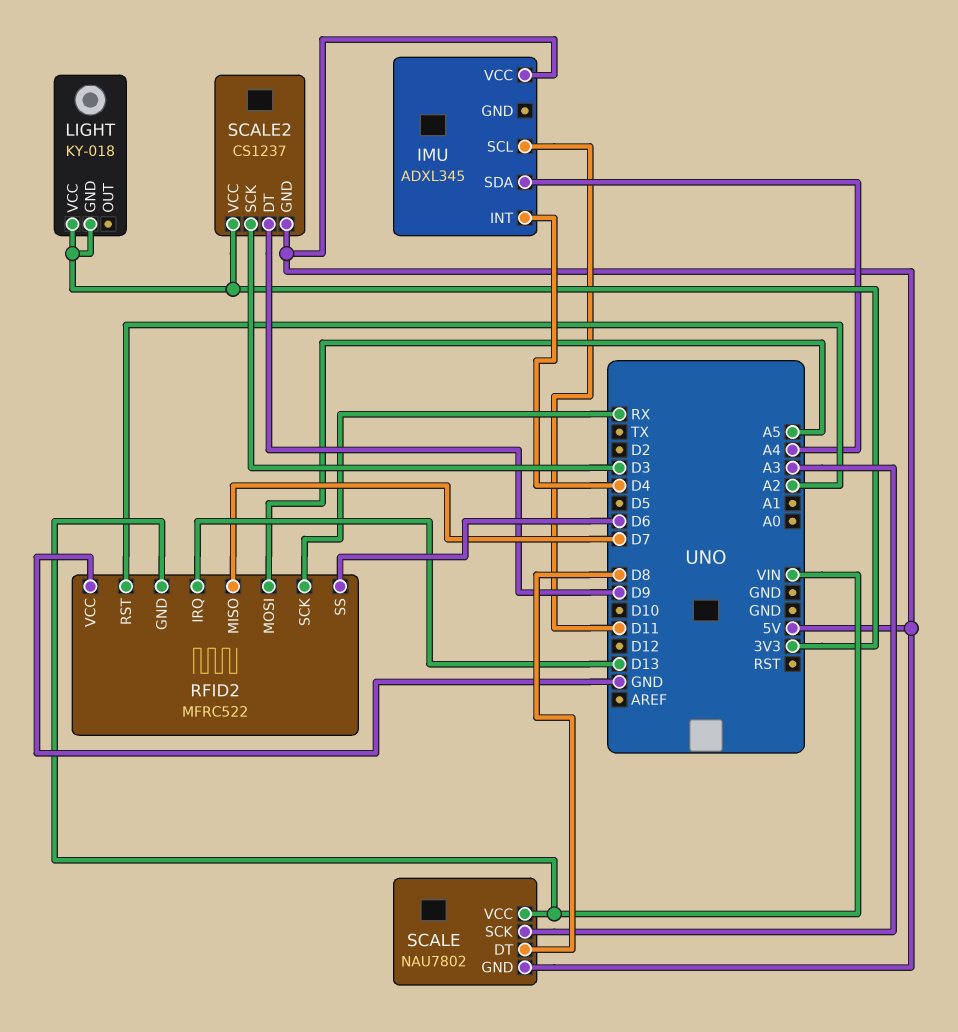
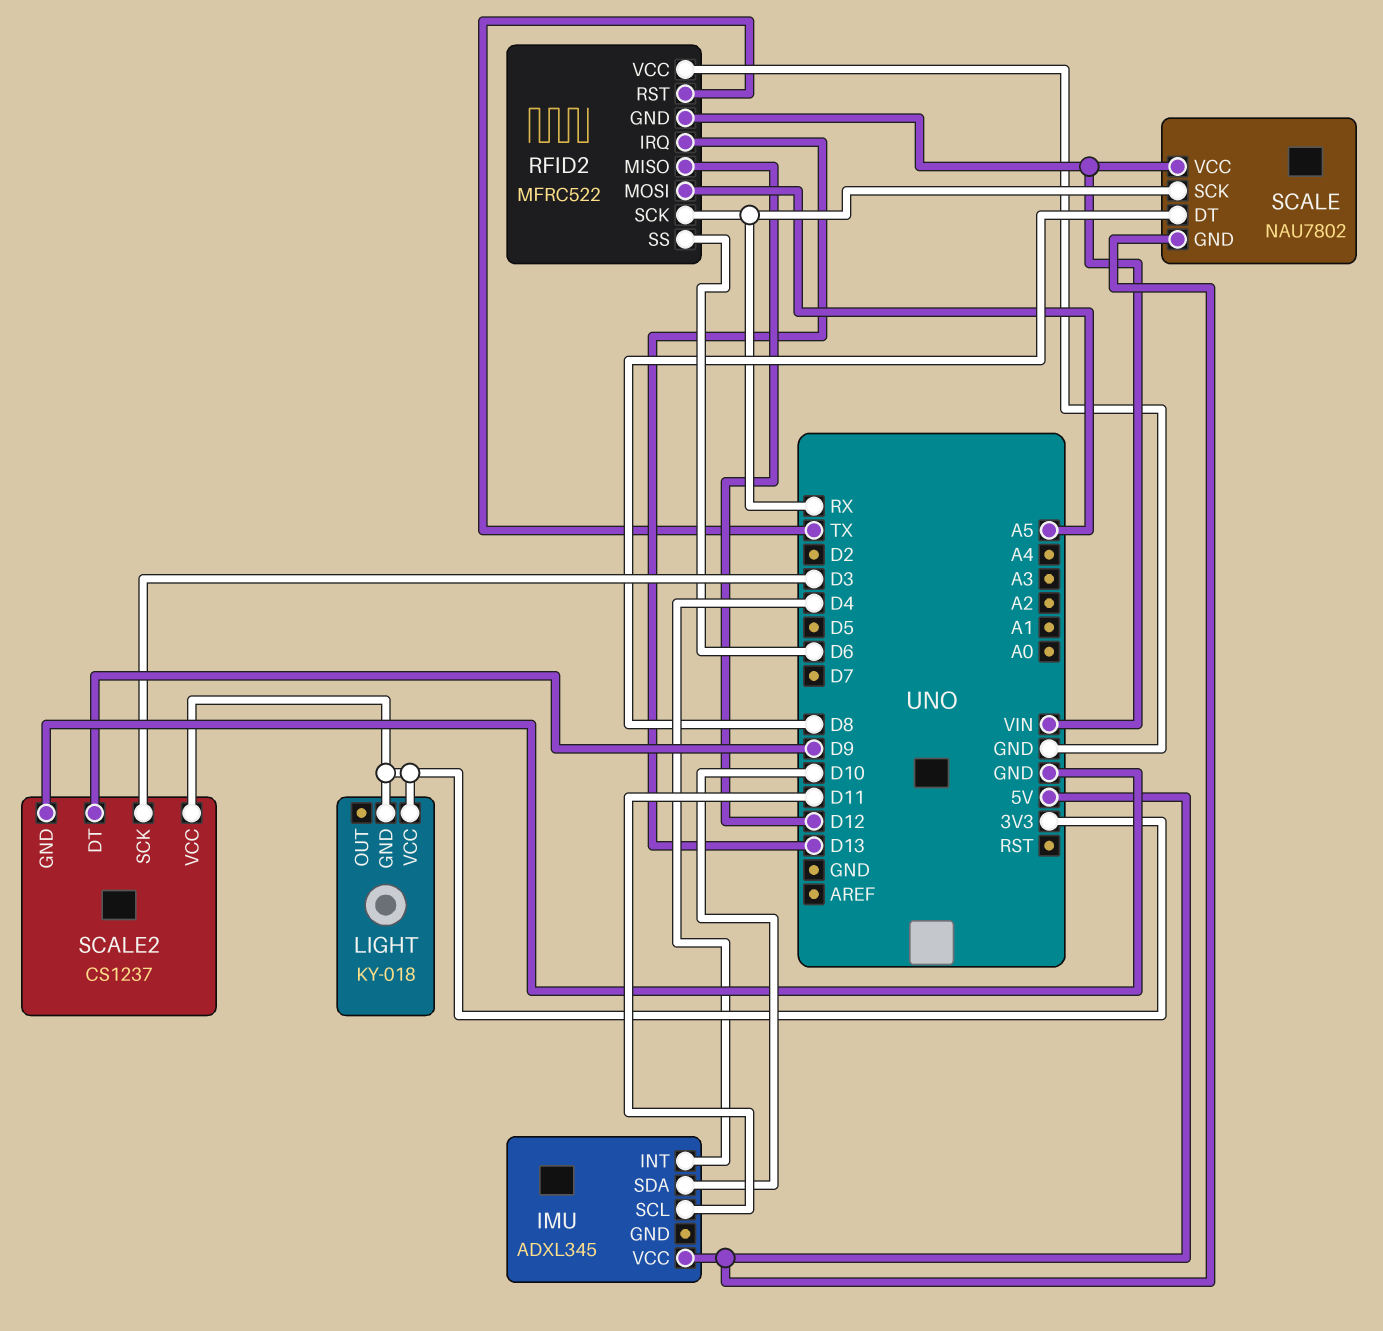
IMU pin SDA: A4 -> D10
RFID2 pin MISO: D7 -> D12
RFID2 pin RST: A2 -> TX
SCALE pin SCK: A3 -> RX
SCALE2 pin GND: 5V -> GND

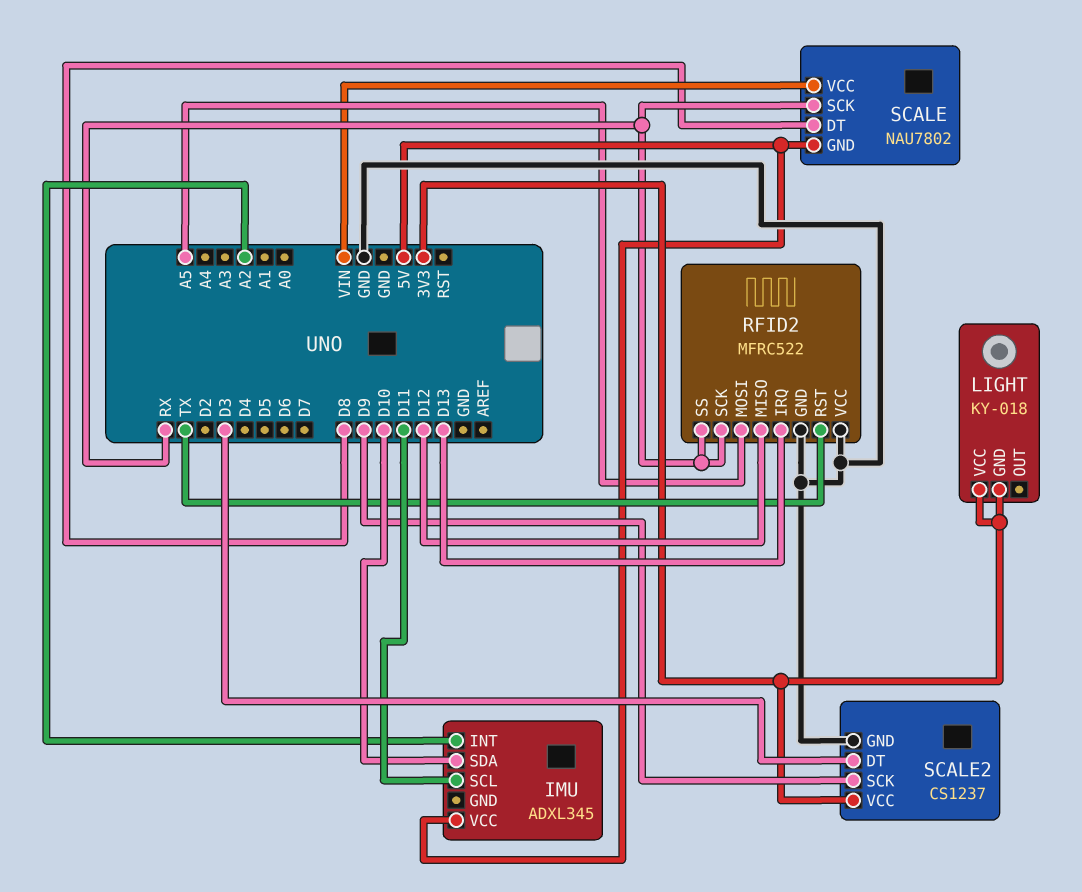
IMU pin INT: D4 -> A2
RFID2 pin GND: VIN -> GND
RFID2 pin SS: D6 -> RX
SCALE2 pin DT: D9 -> D3
SCALE2 pin SCK: D3 -> D9

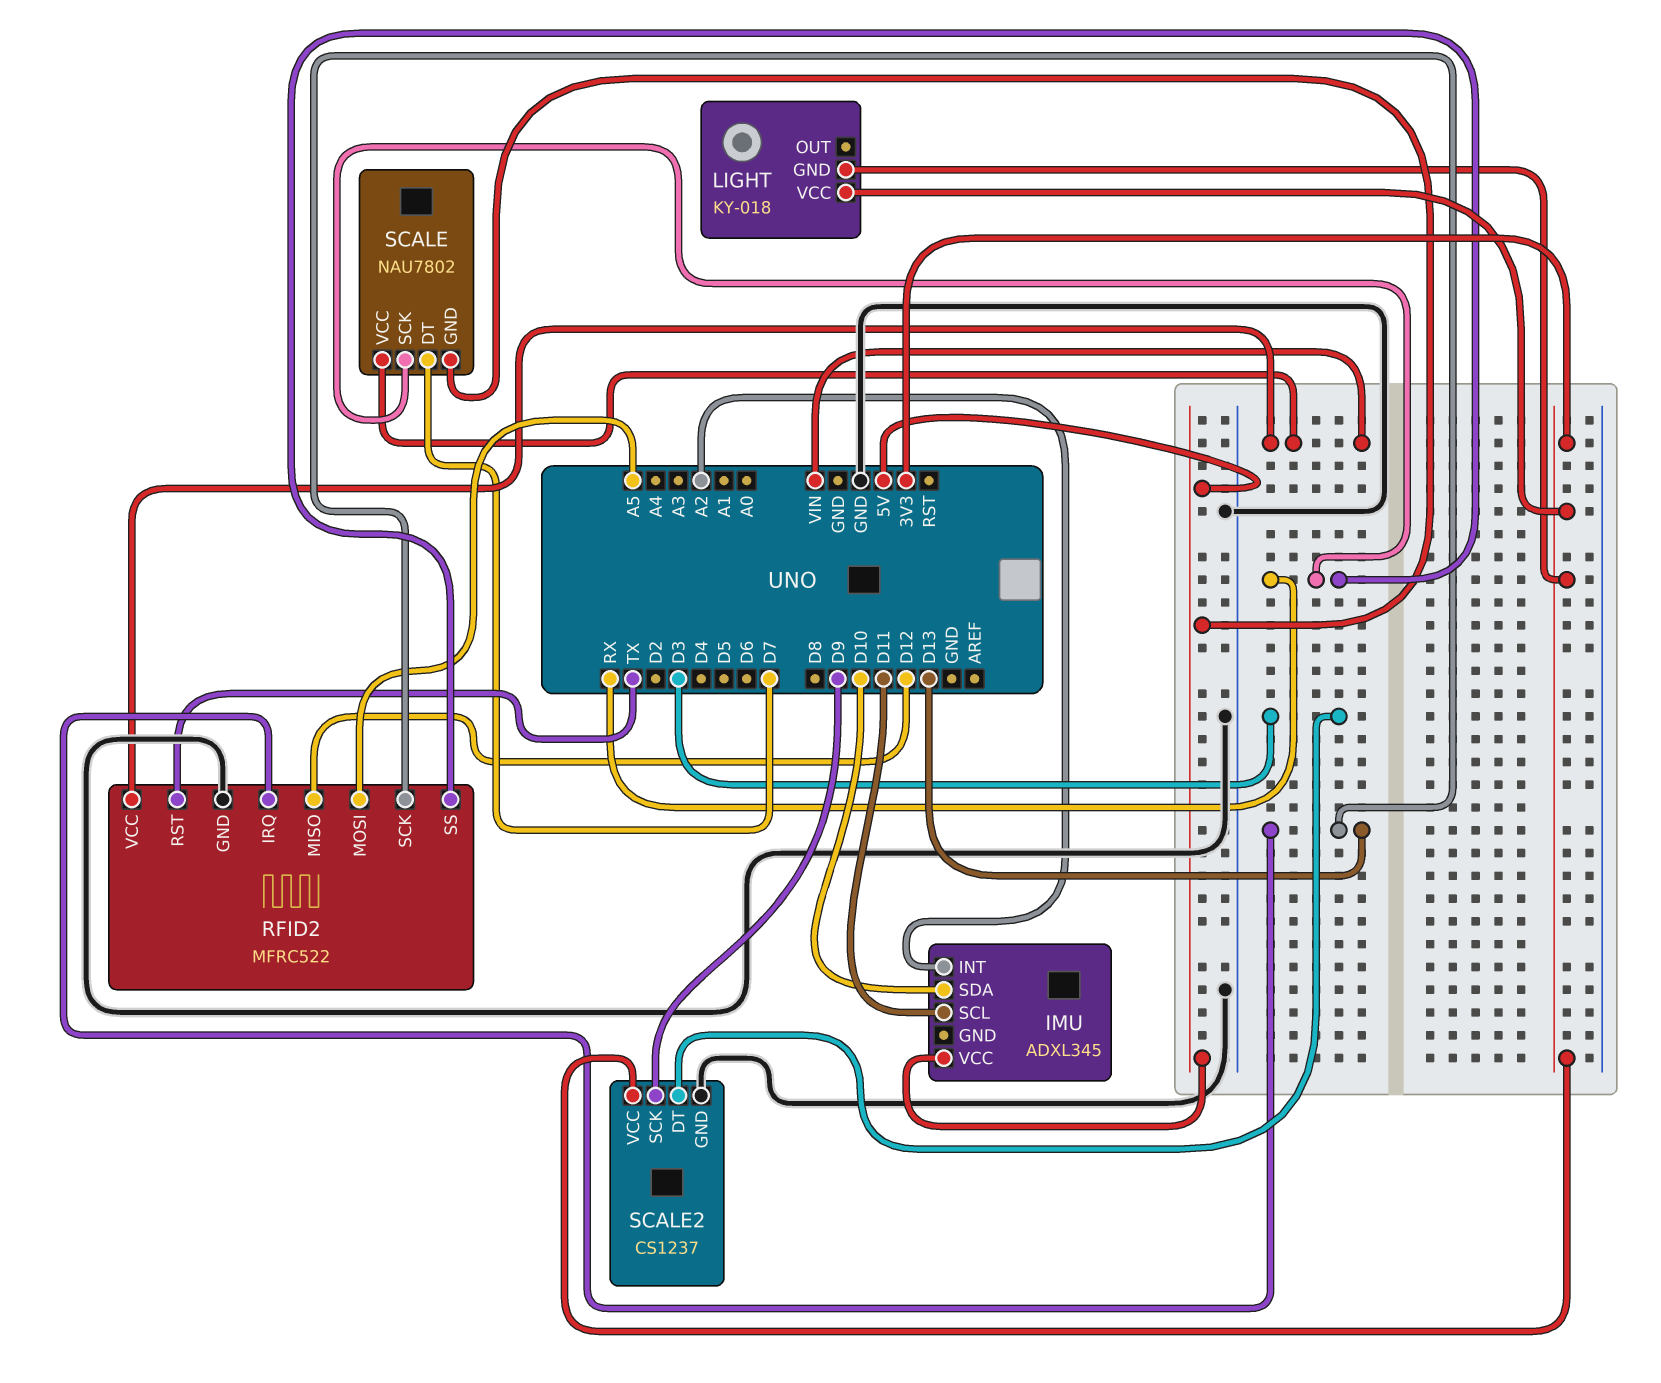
RFID2 pin SCK: RX -> D13
RFID2 pin VCC: GND -> VIN
SCALE pin DT: D8 -> D7

